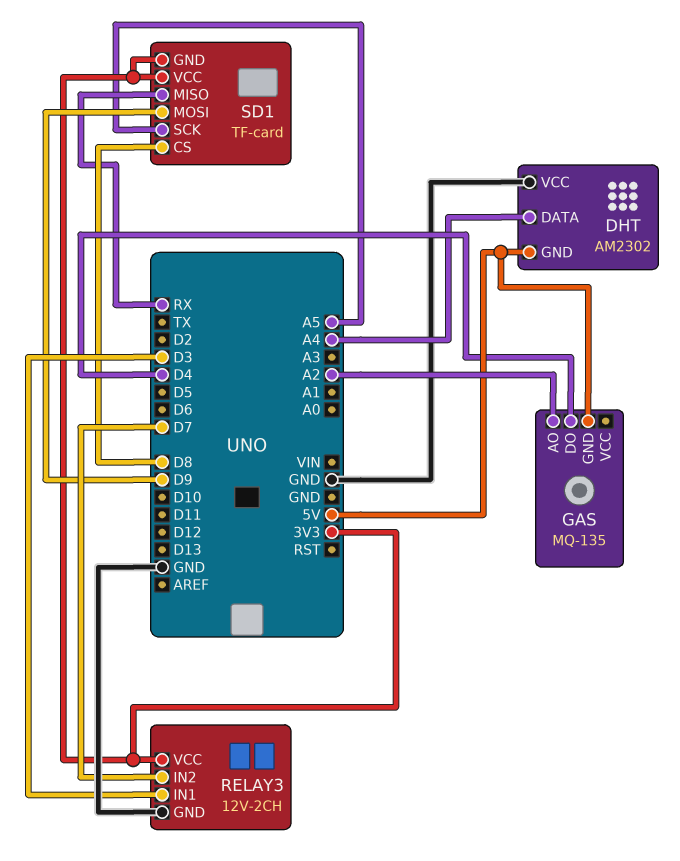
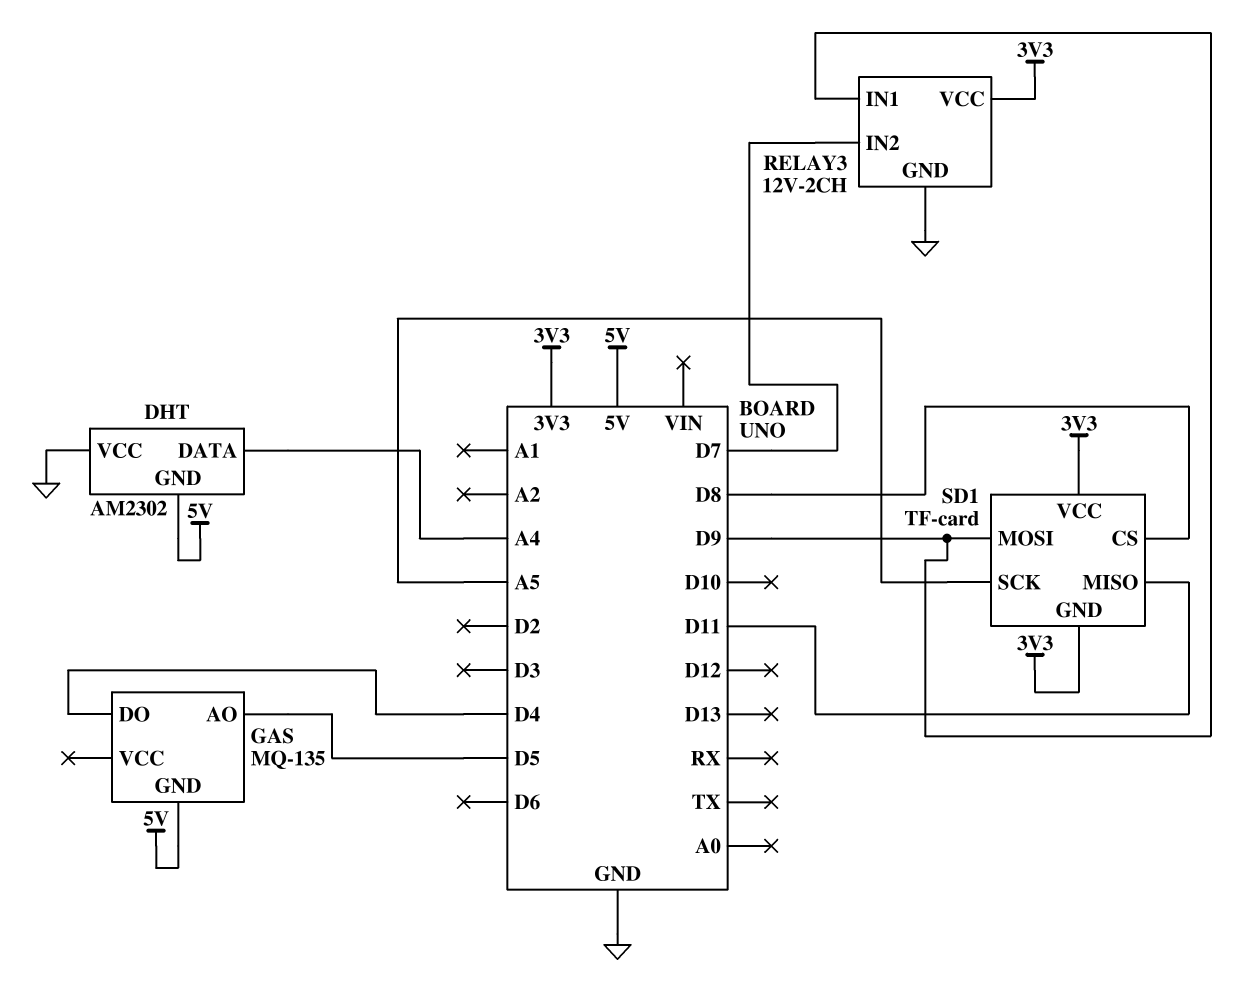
GAS pin AO: A2 -> D5
RELAY3 pin IN1: D3 -> D9
SD1 pin MISO: RX -> D11

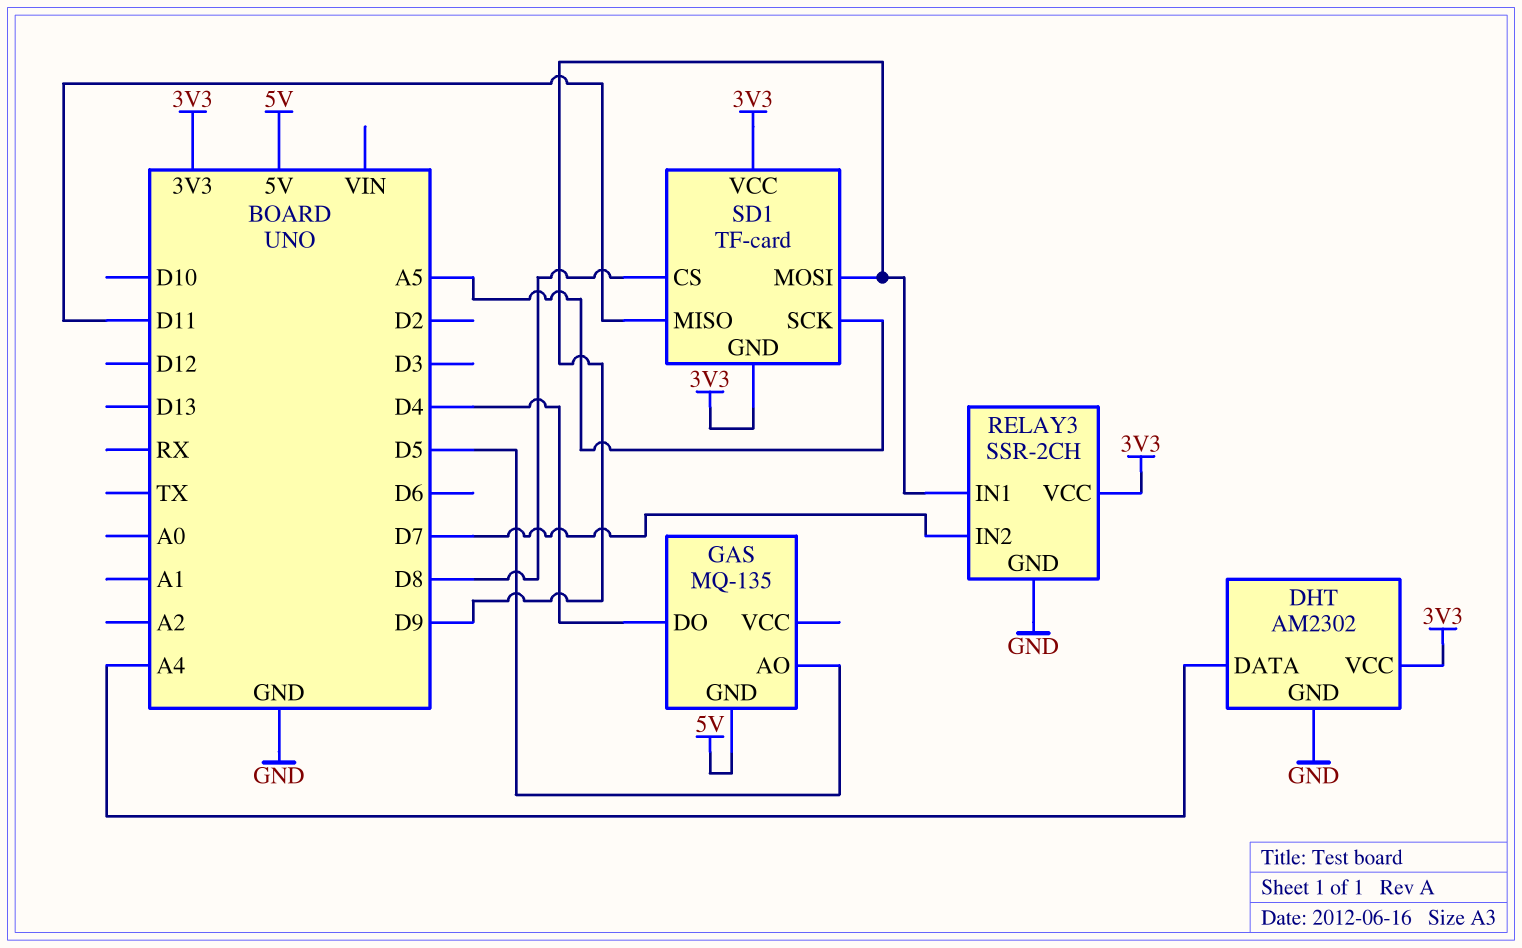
DHT pin GND: 5V -> GND
DHT pin VCC: GND -> 3V3
RELAY3: 12V-2CH -> SSR-2CH

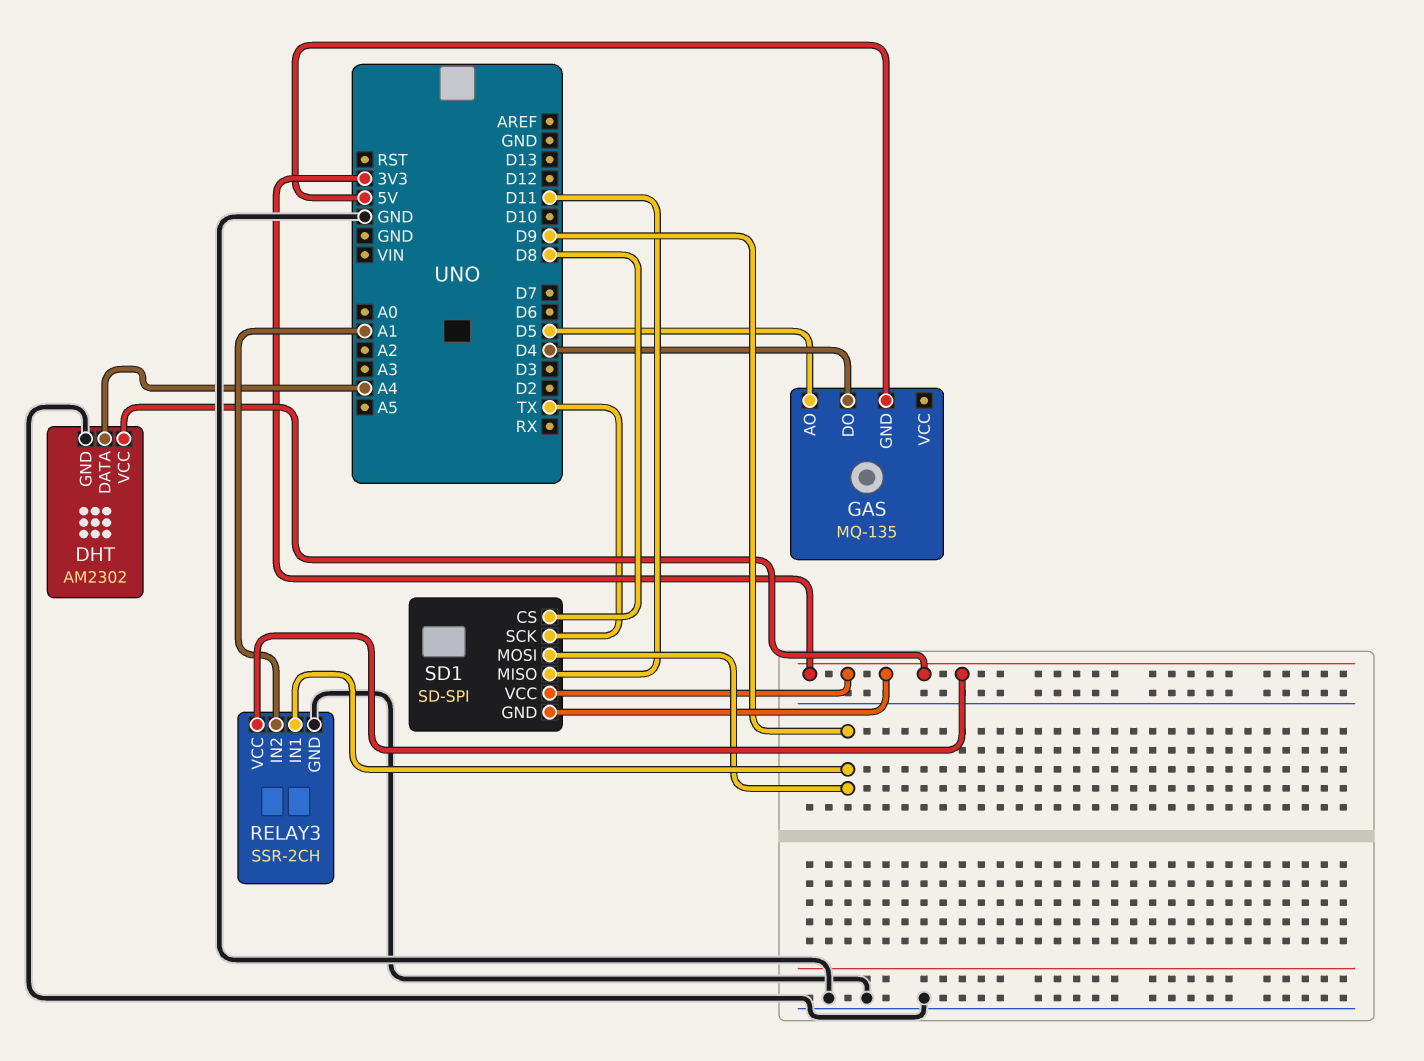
RELAY3 pin IN2: D7 -> A1
SD1: TF-card -> SD-SPI
SD1 pin SCK: A5 -> TX

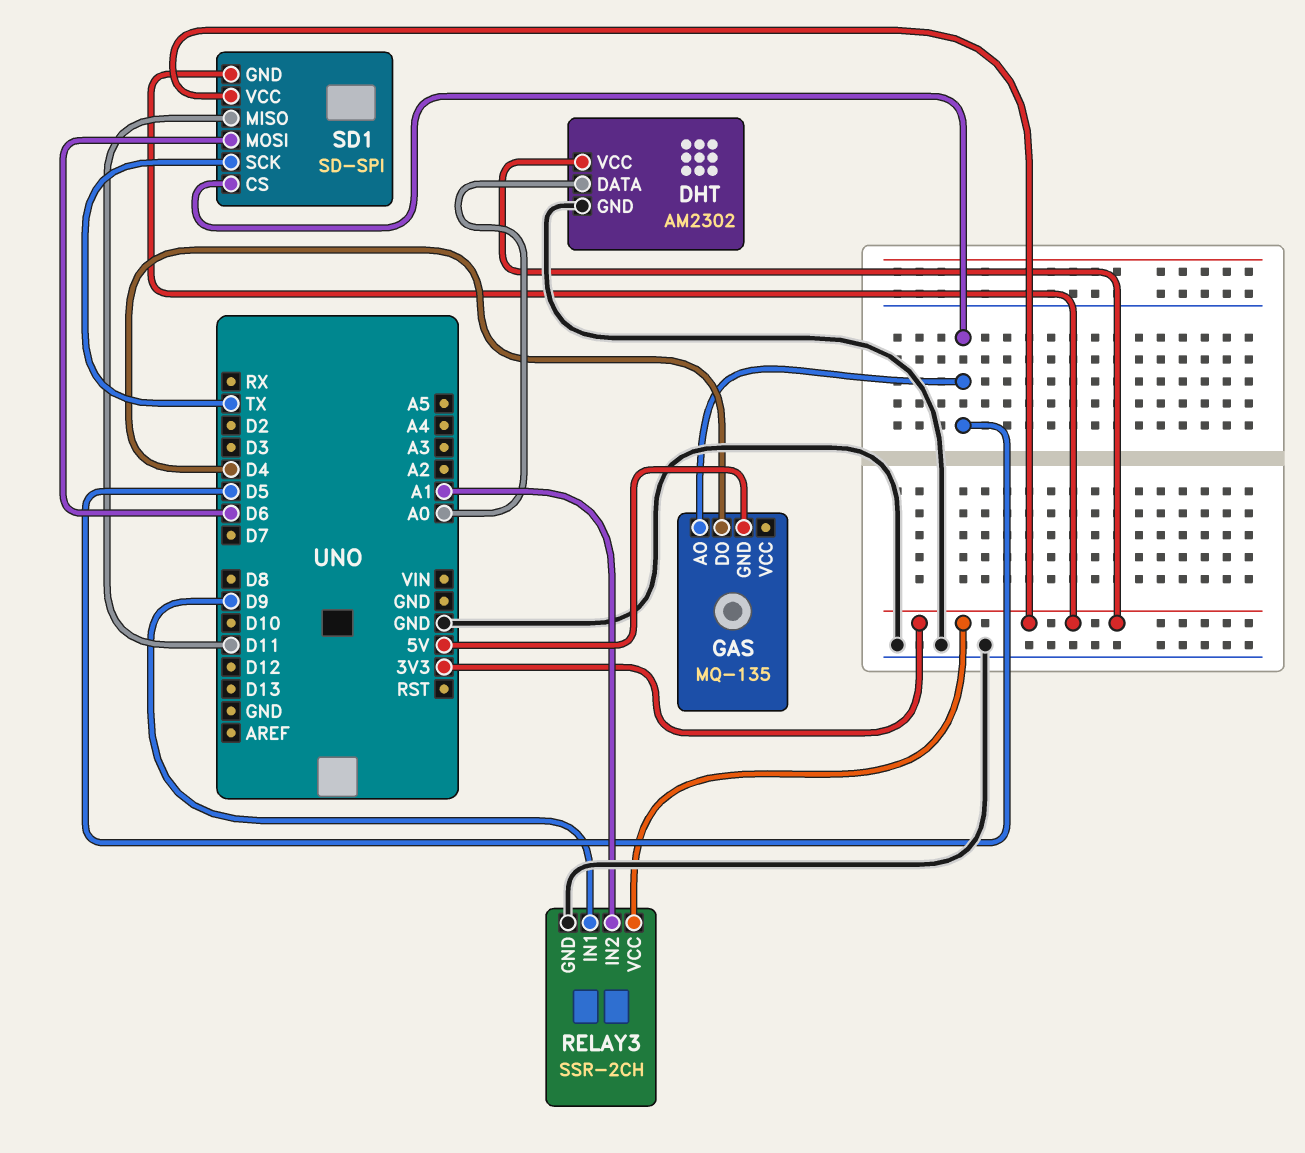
DHT pin DATA: A4 -> A0
SD1 pin CS: D8 -> D5
SD1 pin MOSI: D9 -> D6

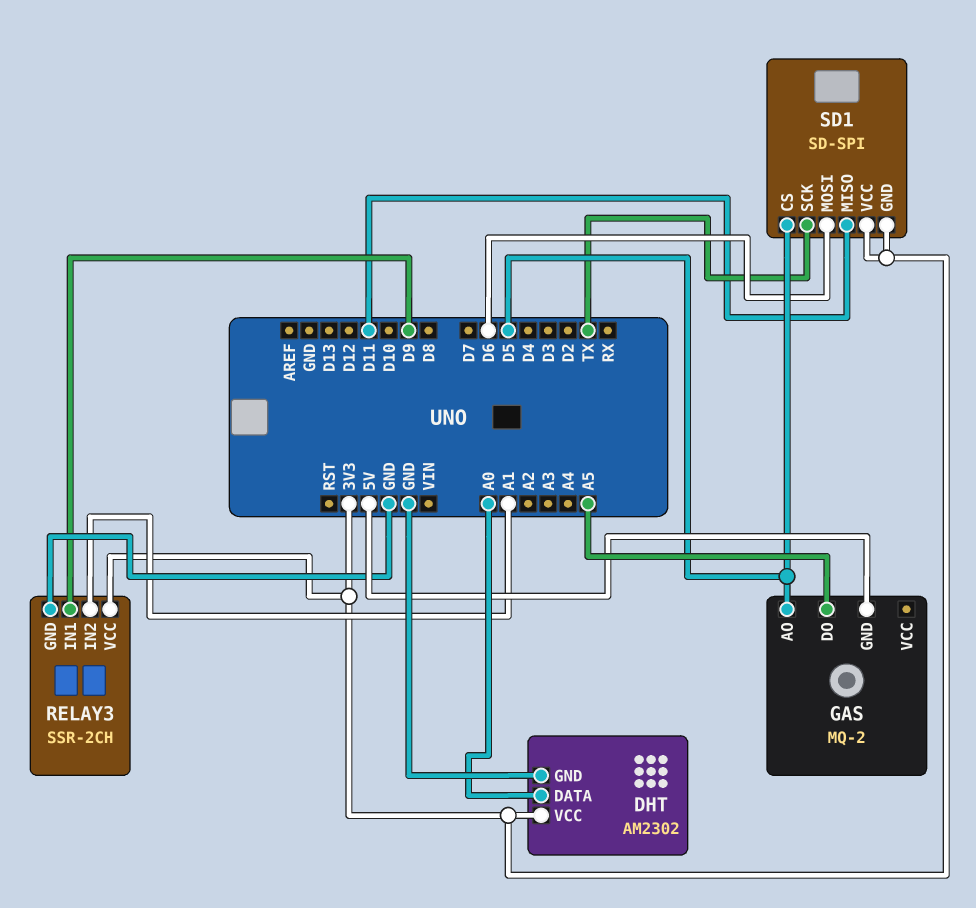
GAS: MQ-135 -> MQ-2
GAS pin DO: D4 -> A5

